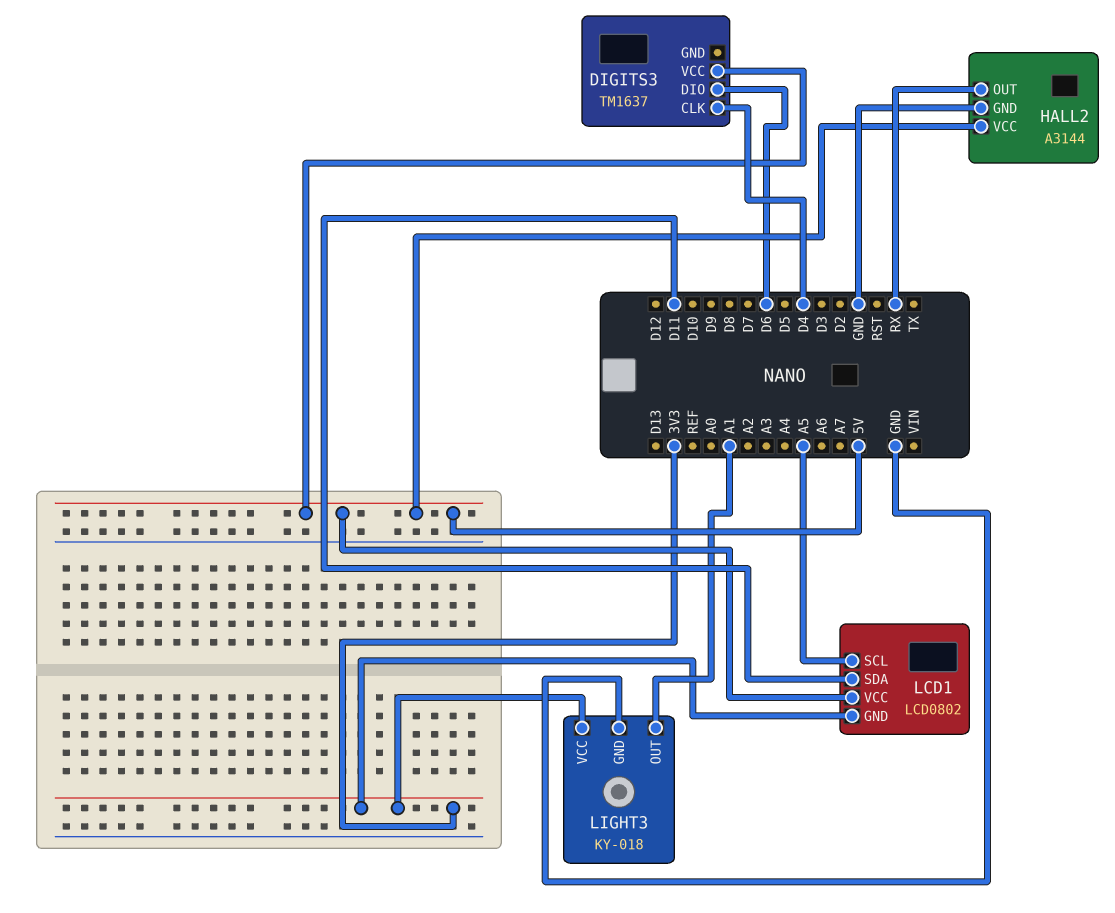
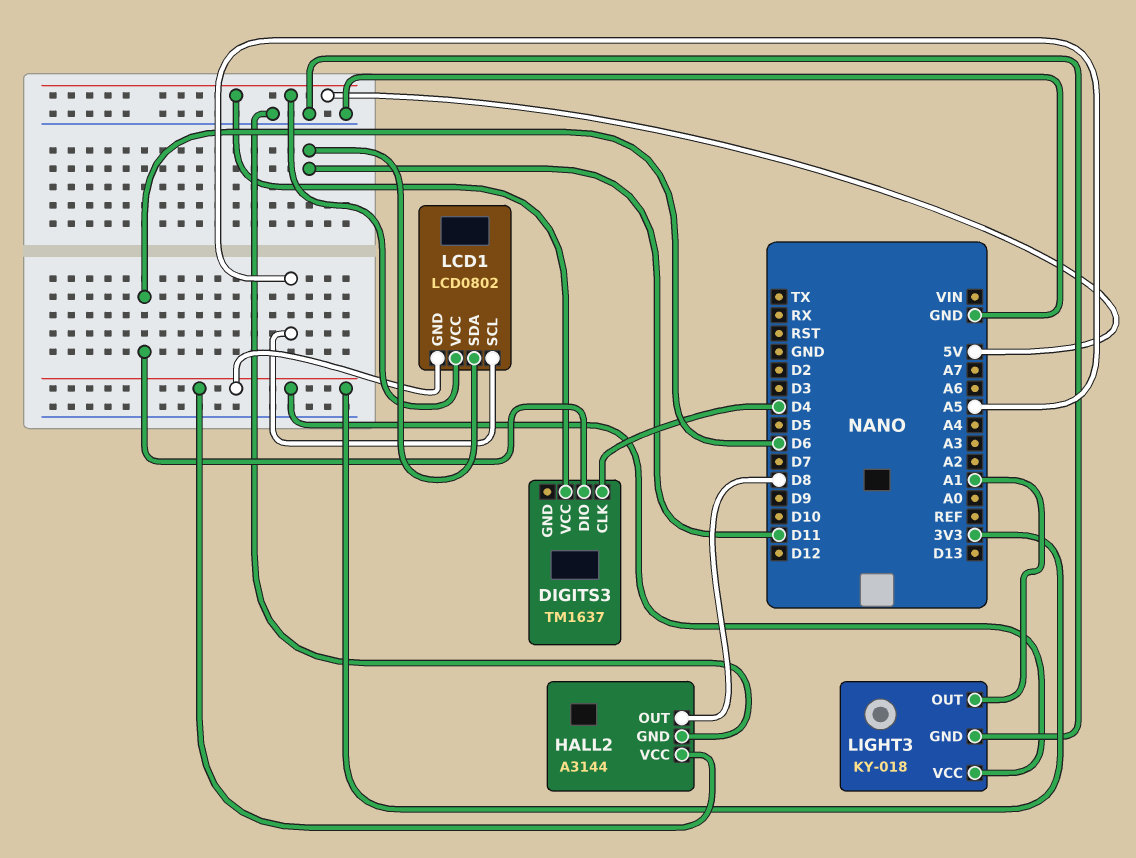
HALL2 pin OUT: RX -> D8
HALL2 pin VCC: 5V -> 3V3

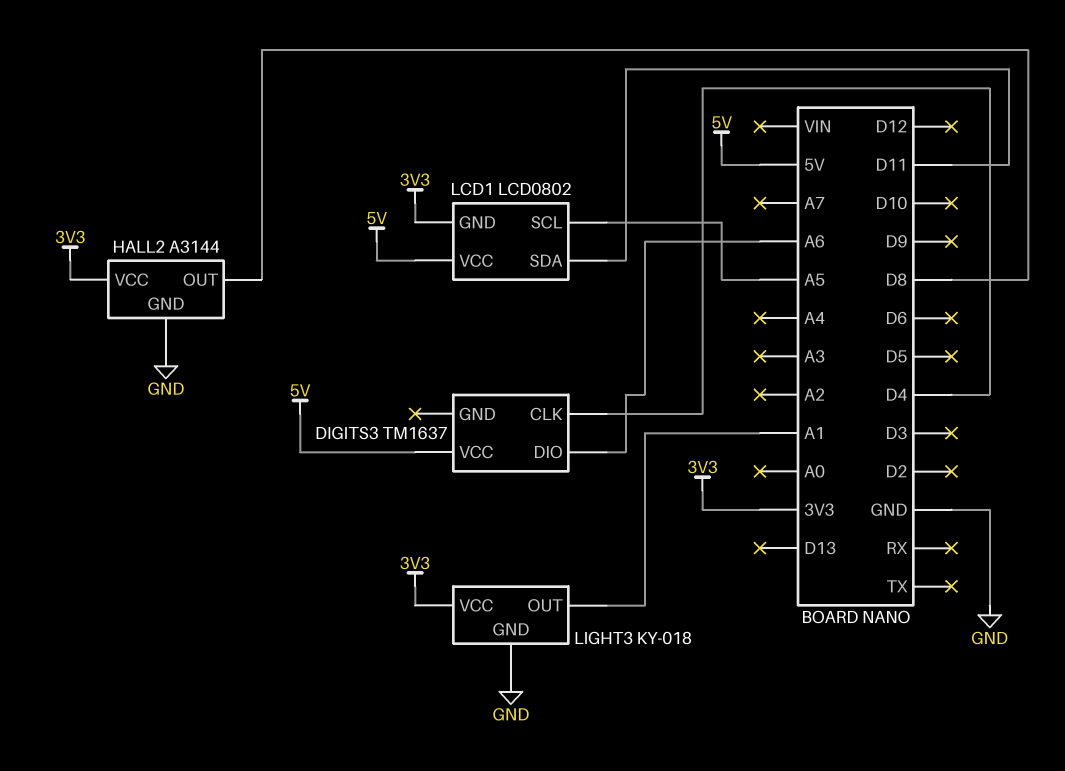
DIGITS3 pin DIO: D6 -> A6

